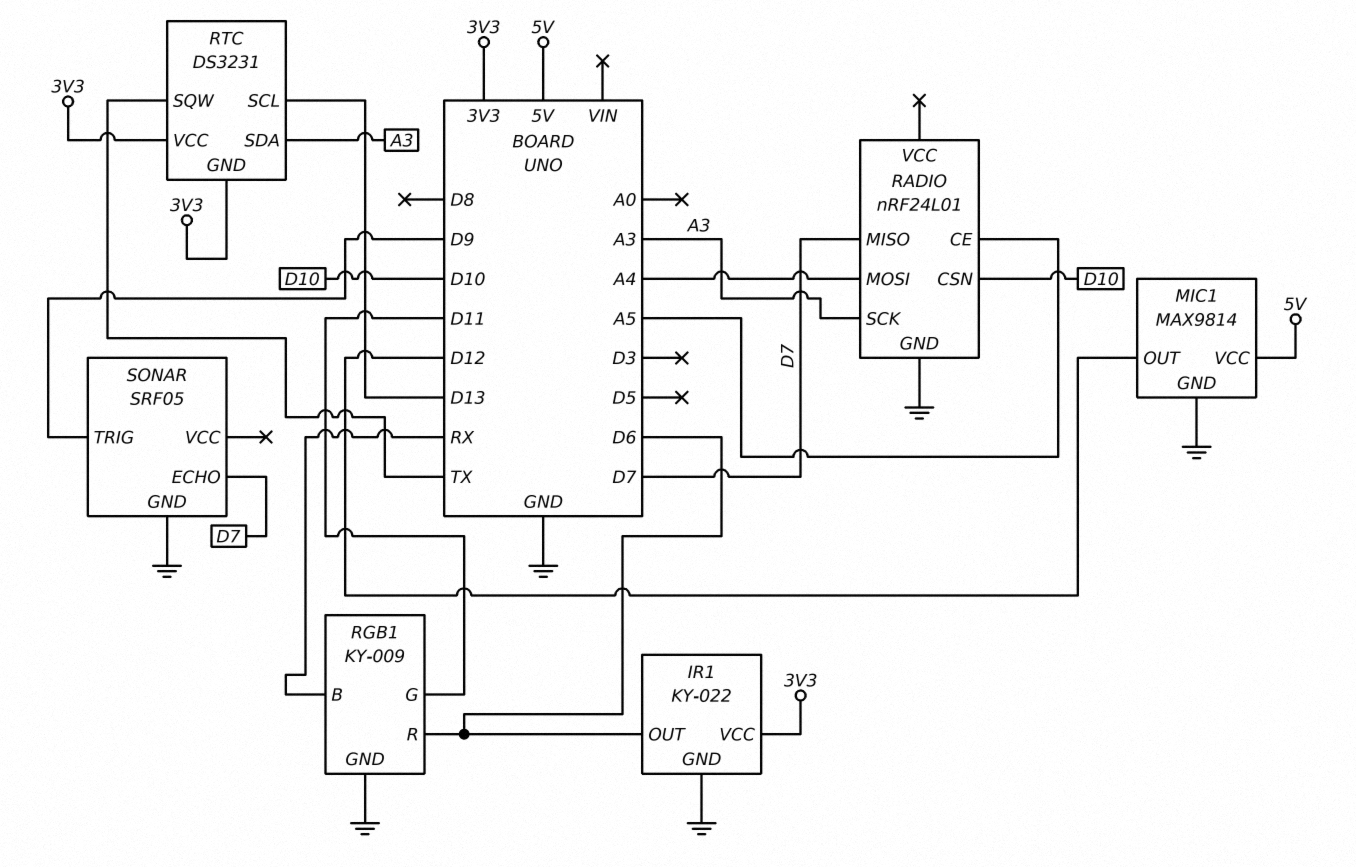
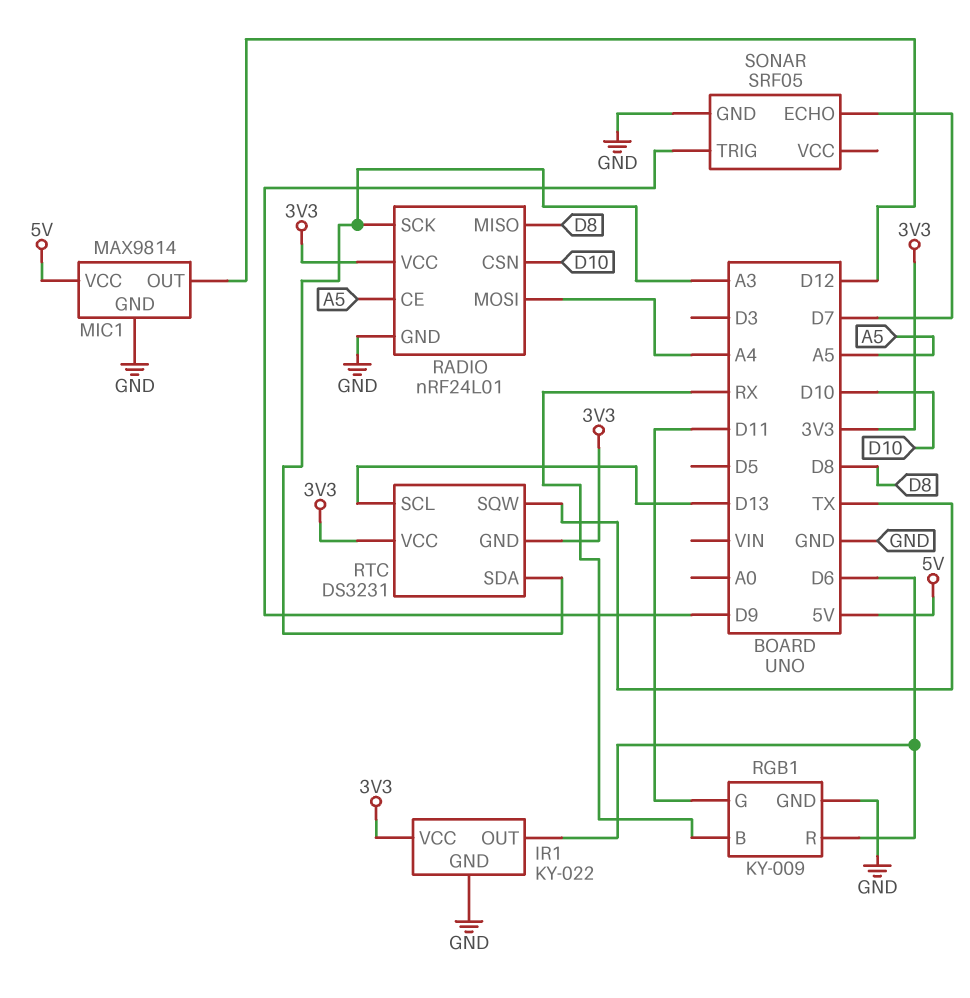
RADIO pin MISO: D7 -> D8
RADIO pin VCC: none -> 3V3

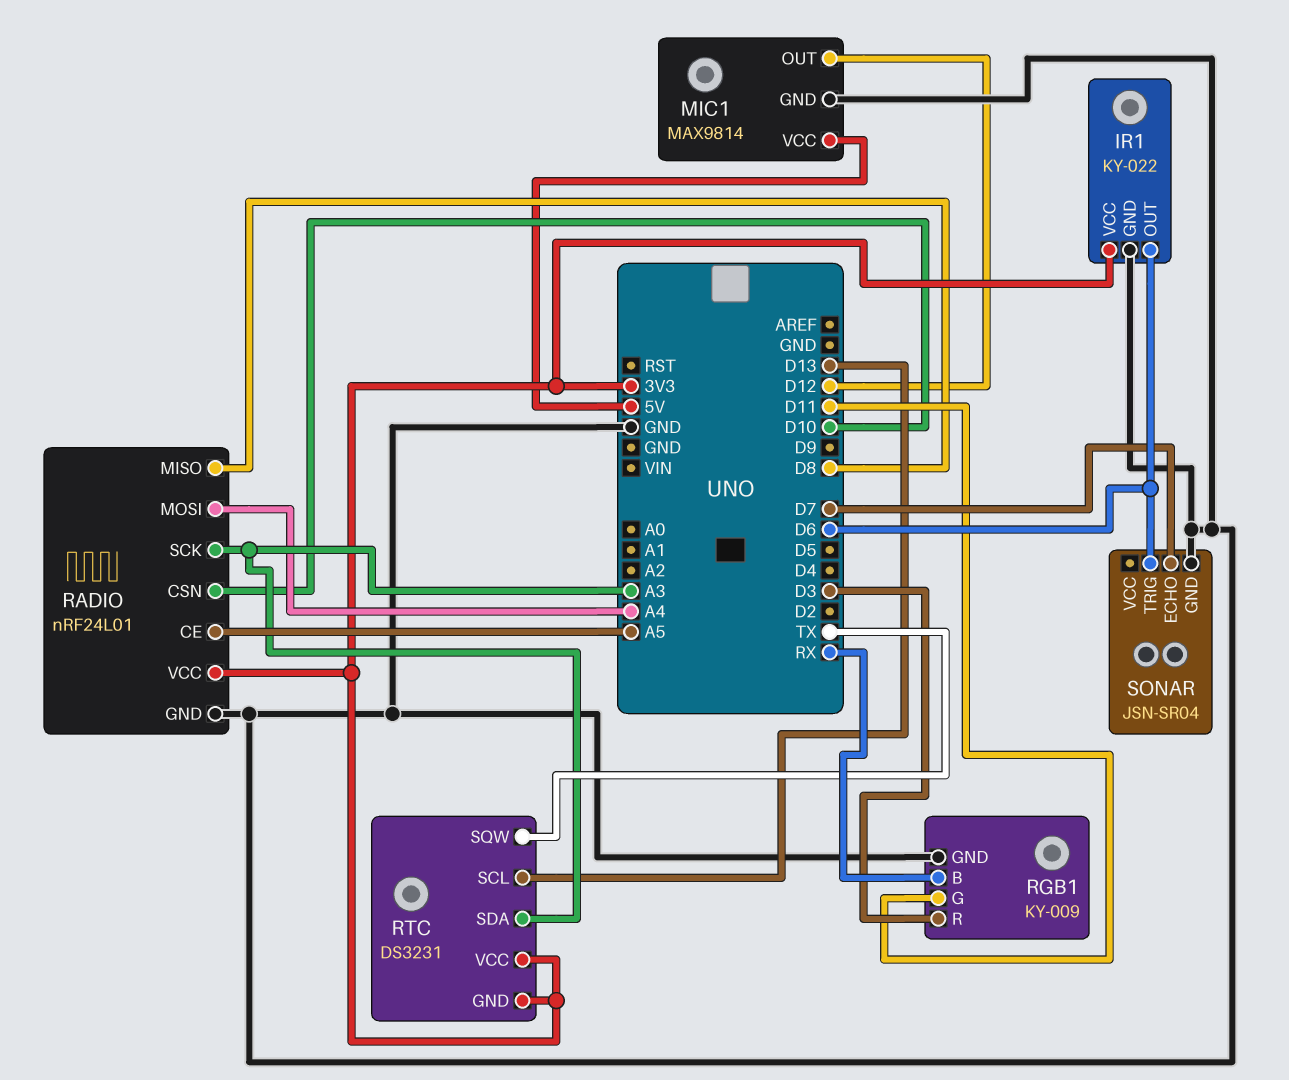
RGB1 pin R: D6 -> D3
SONAR: SRF05 -> JSN-SR04
SONAR pin TRIG: D9 -> D6

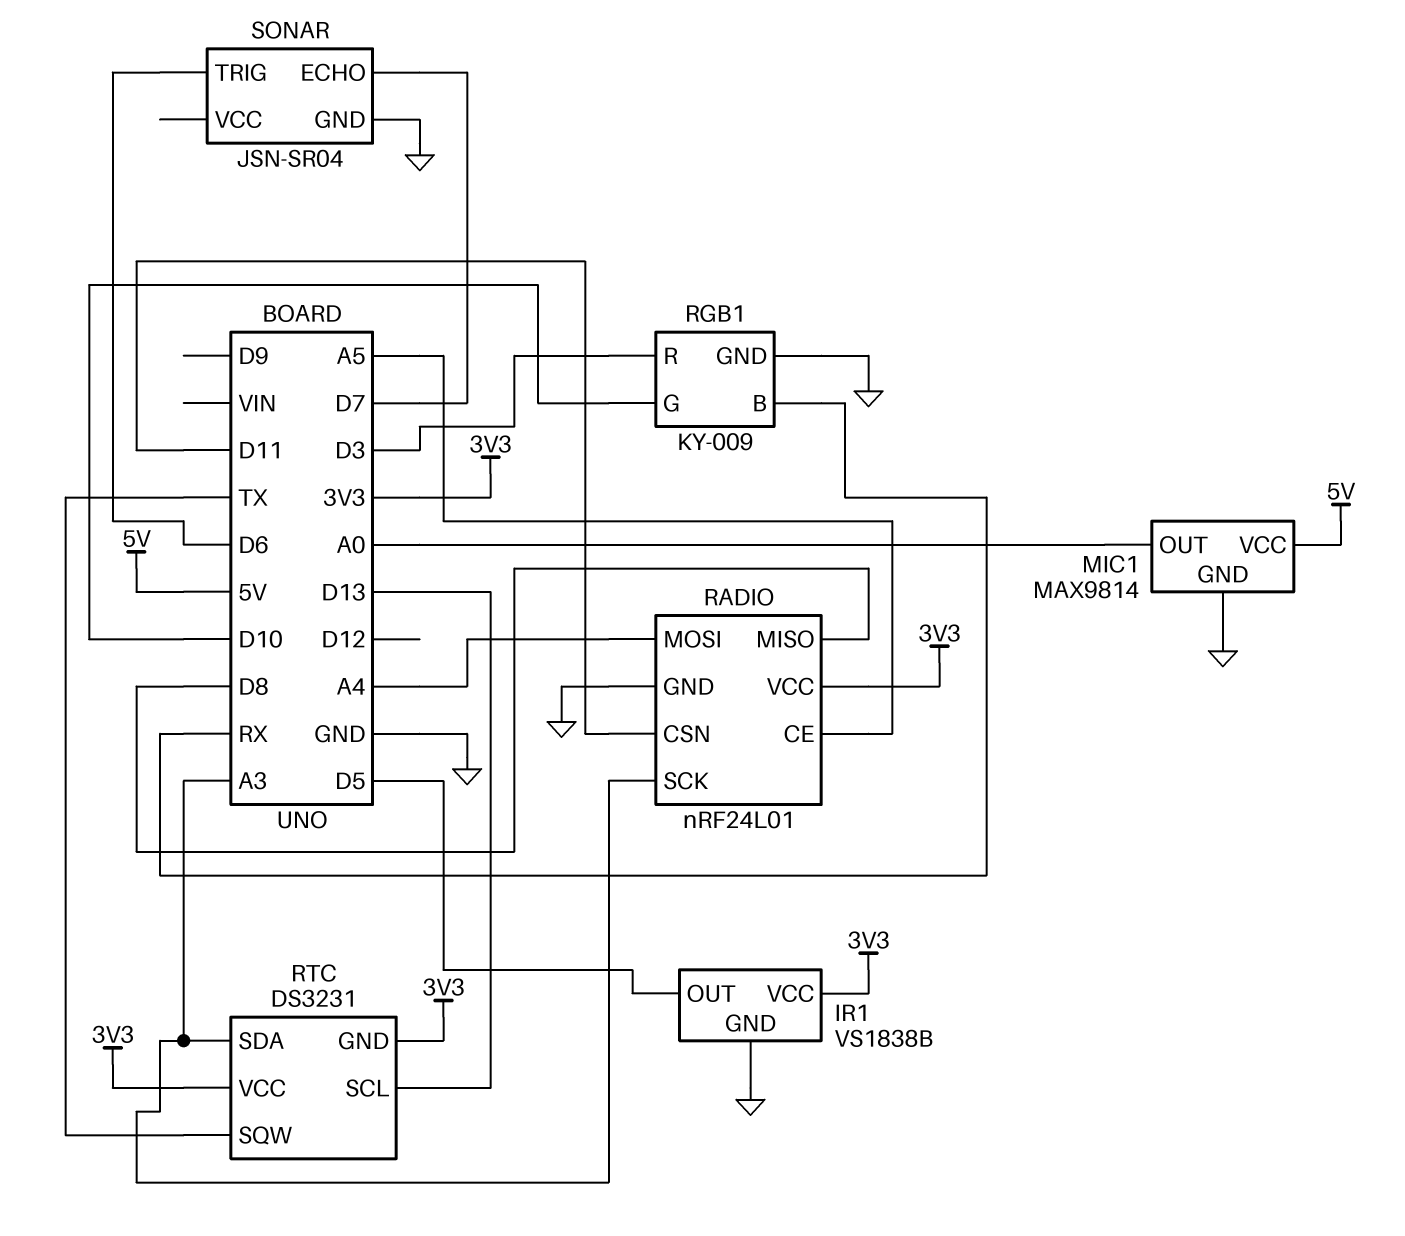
IR1: KY-022 -> VS1838B
IR1 pin OUT: D6 -> D5
MIC1 pin OUT: D12 -> A0
RADIO pin CSN: D10 -> D11
RGB1 pin G: D11 -> D10

